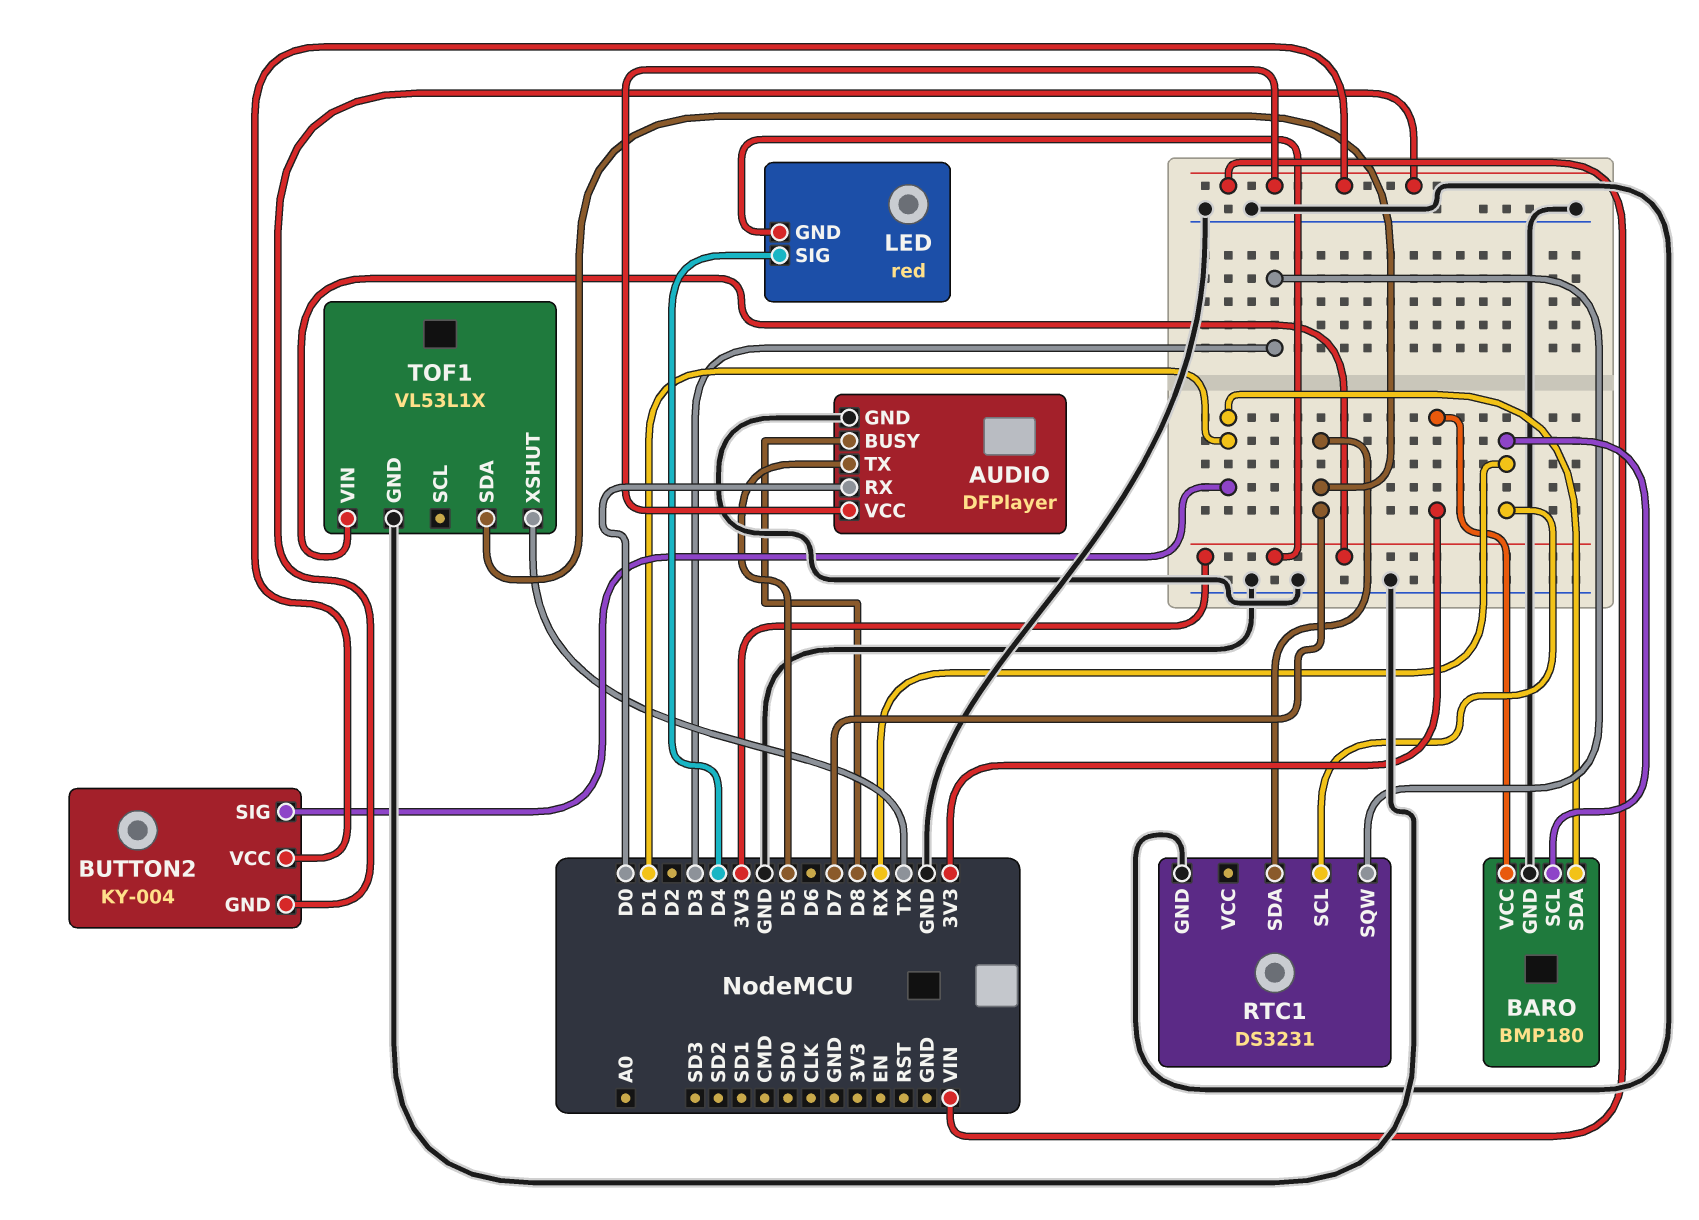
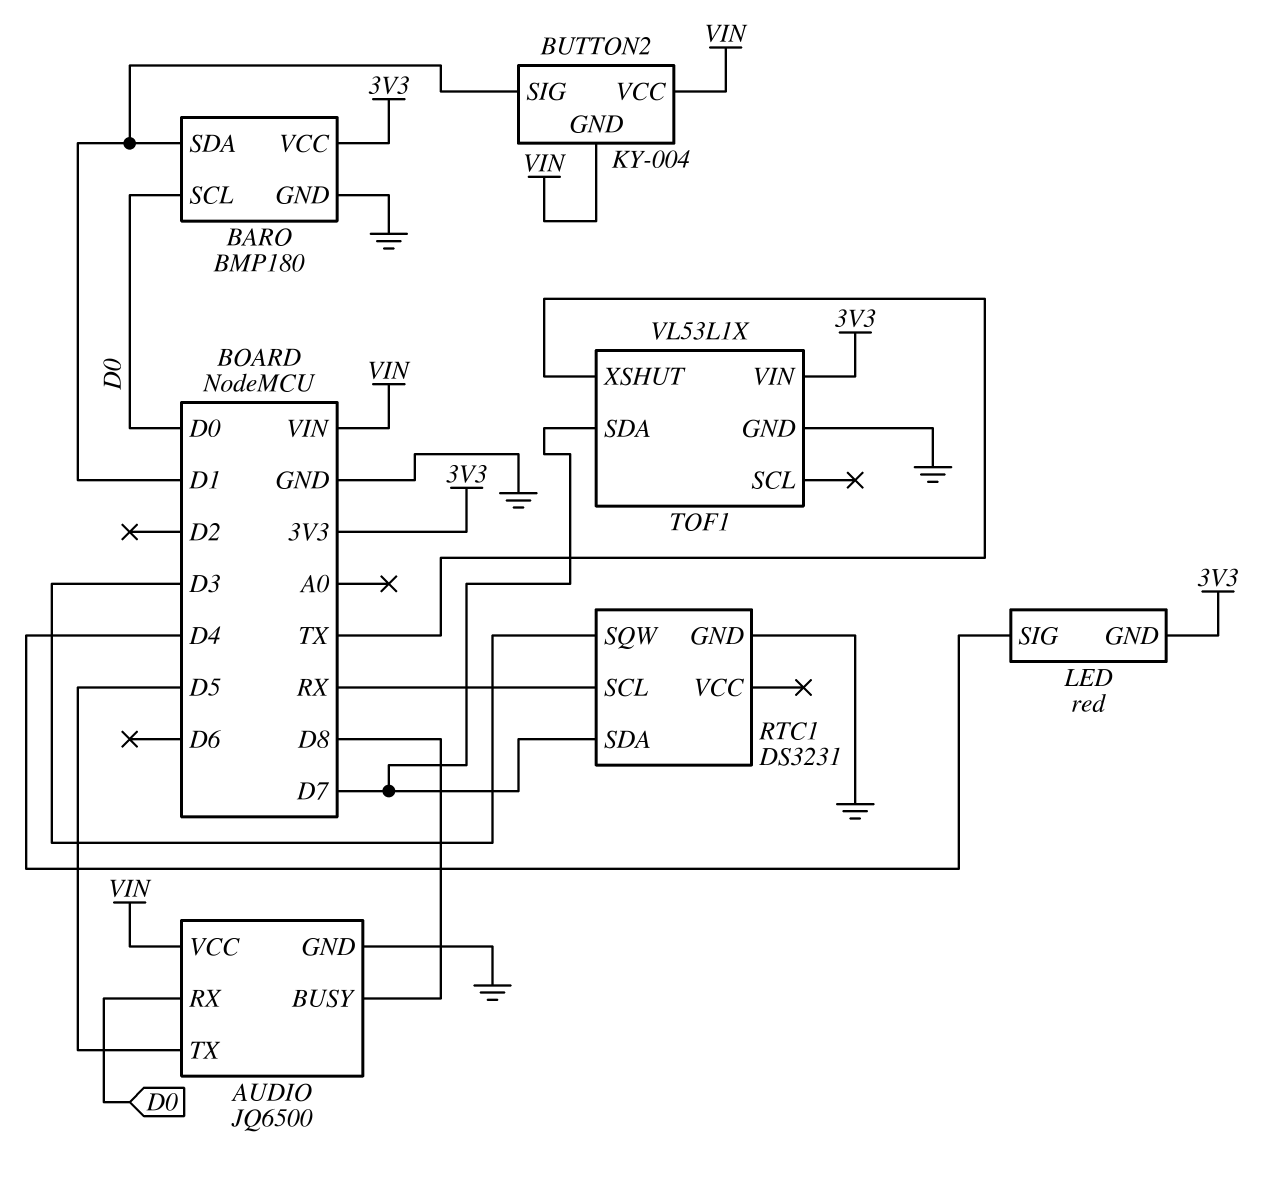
AUDIO: DFPlayer -> JQ6500
BARO pin SCL: RX -> D0

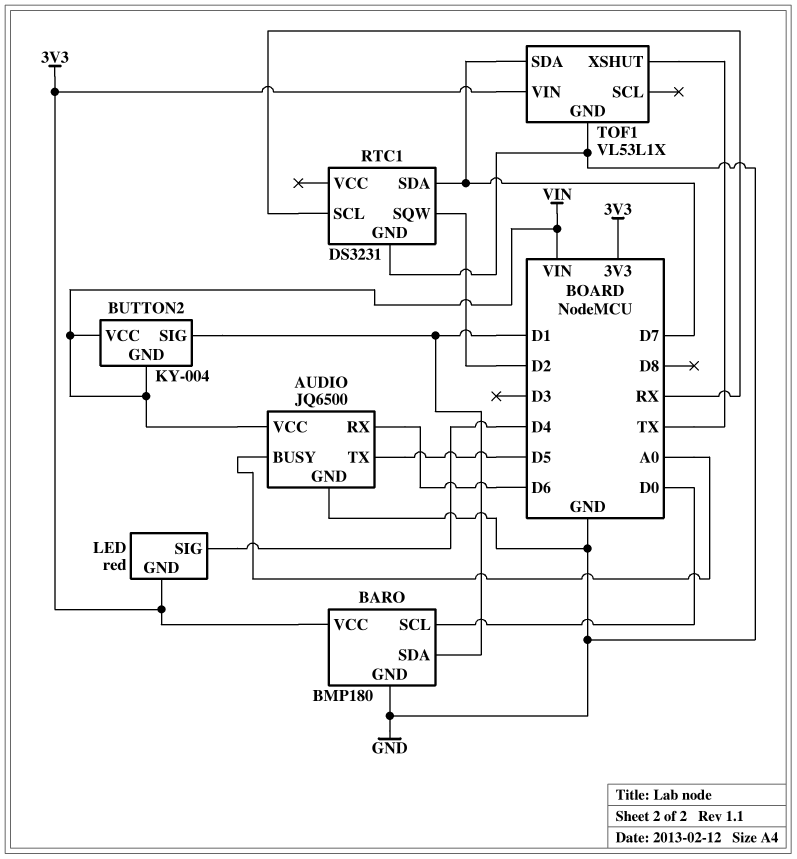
AUDIO pin BUSY: D8 -> A0
AUDIO pin RX: D0 -> D6
RTC1 pin SQW: D3 -> D2

